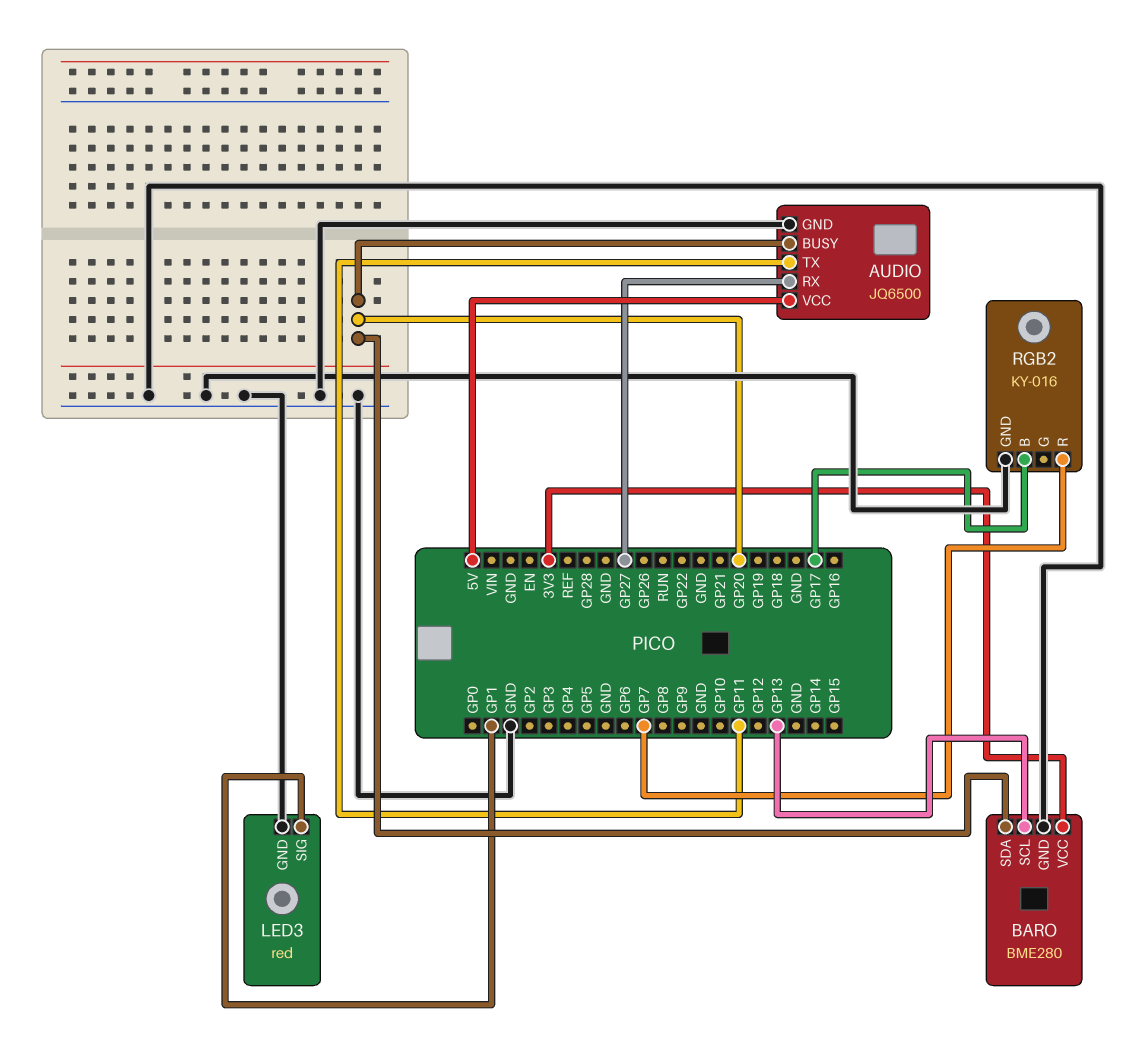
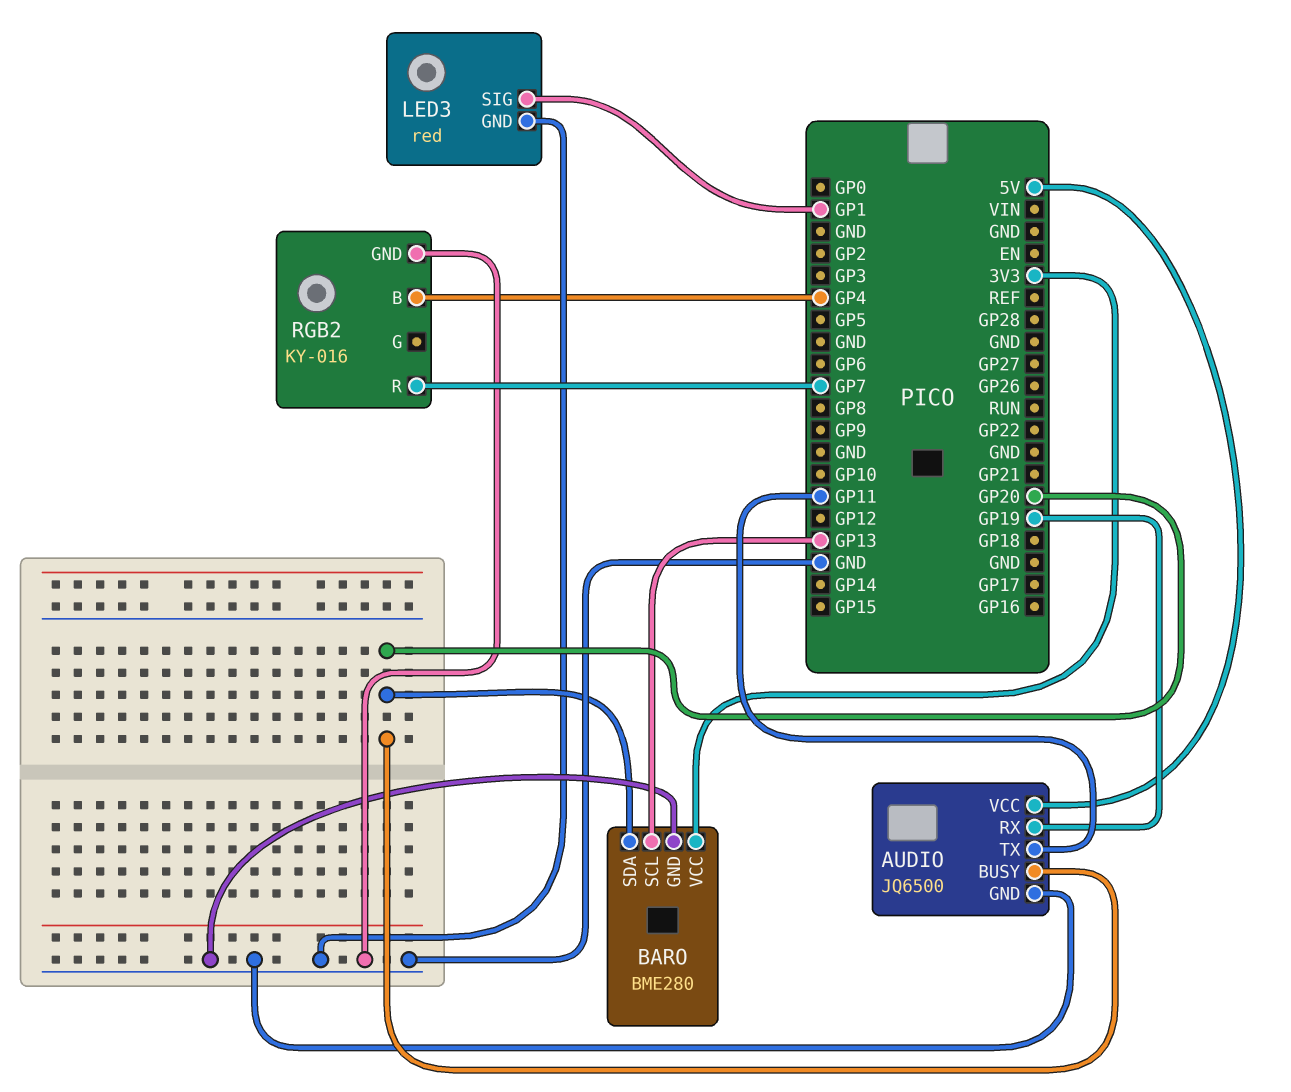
AUDIO pin RX: GP27 -> GP19
RGB2 pin B: GP17 -> GP4

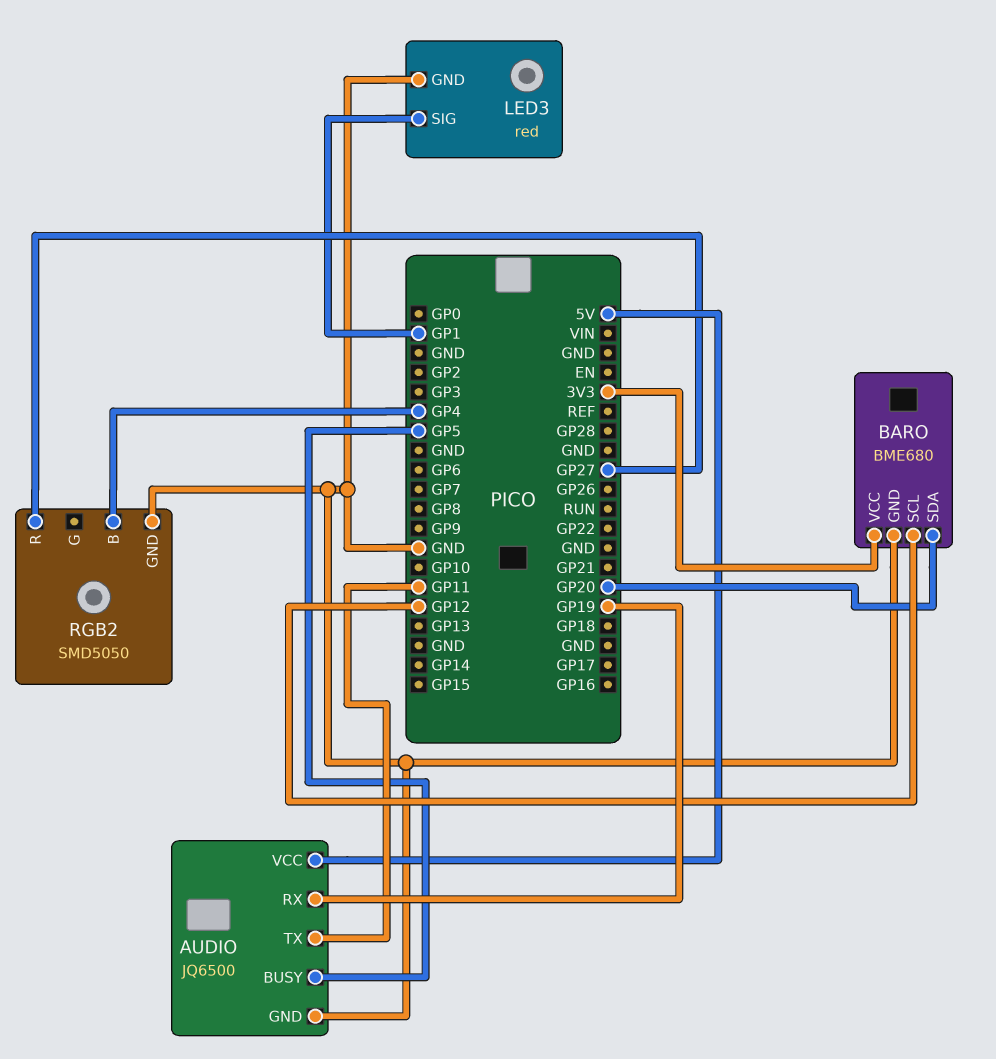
AUDIO pin BUSY: GP20 -> GP5
BARO: BME280 -> BME680
BARO pin SCL: GP13 -> GP12
RGB2: KY-016 -> SMD5050
RGB2 pin R: GP7 -> GP27

